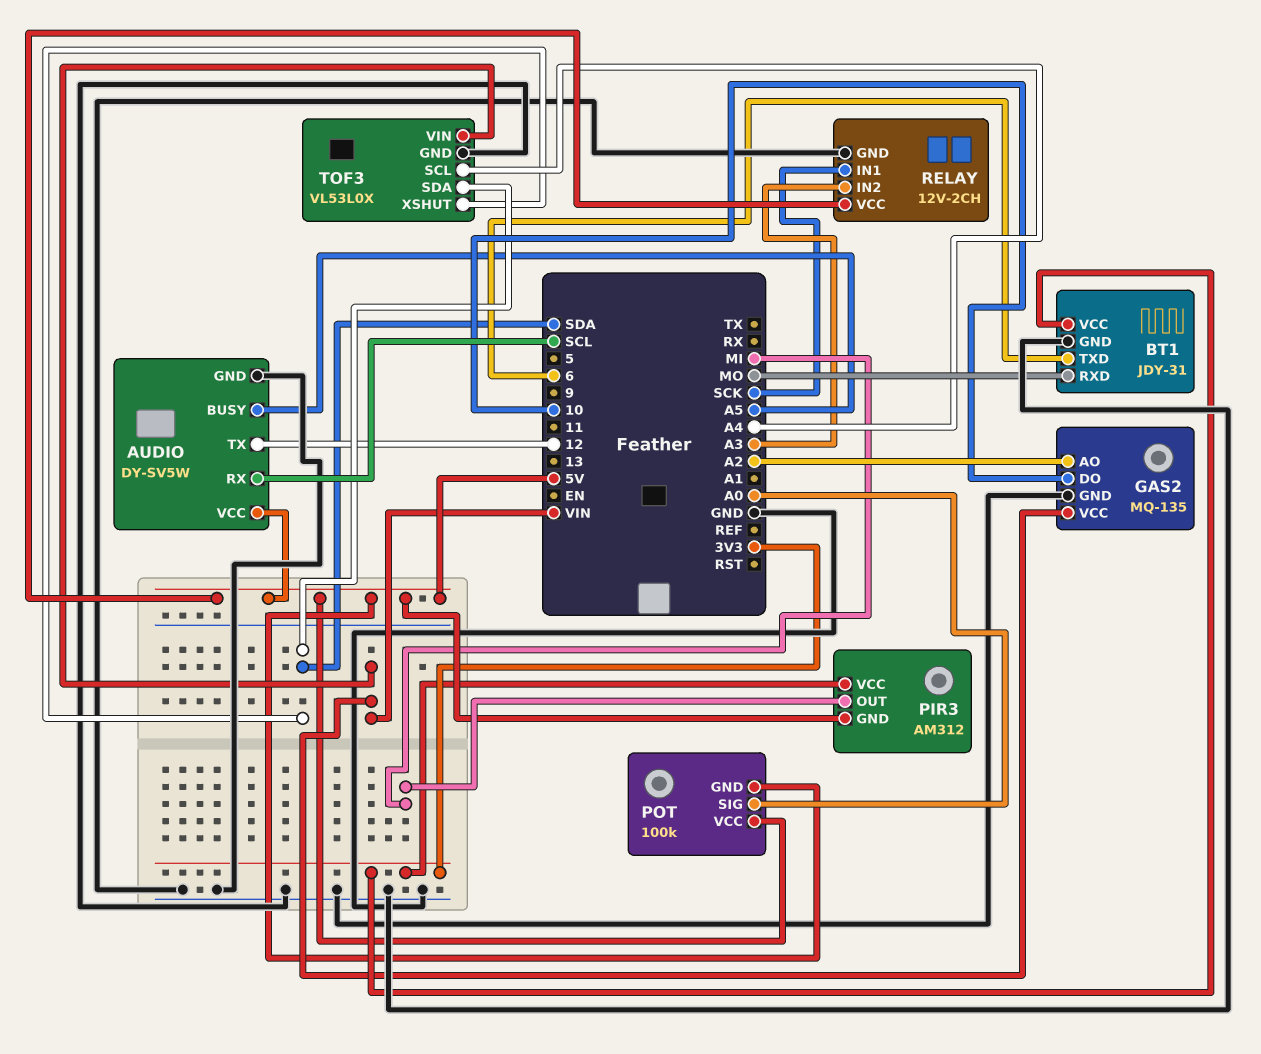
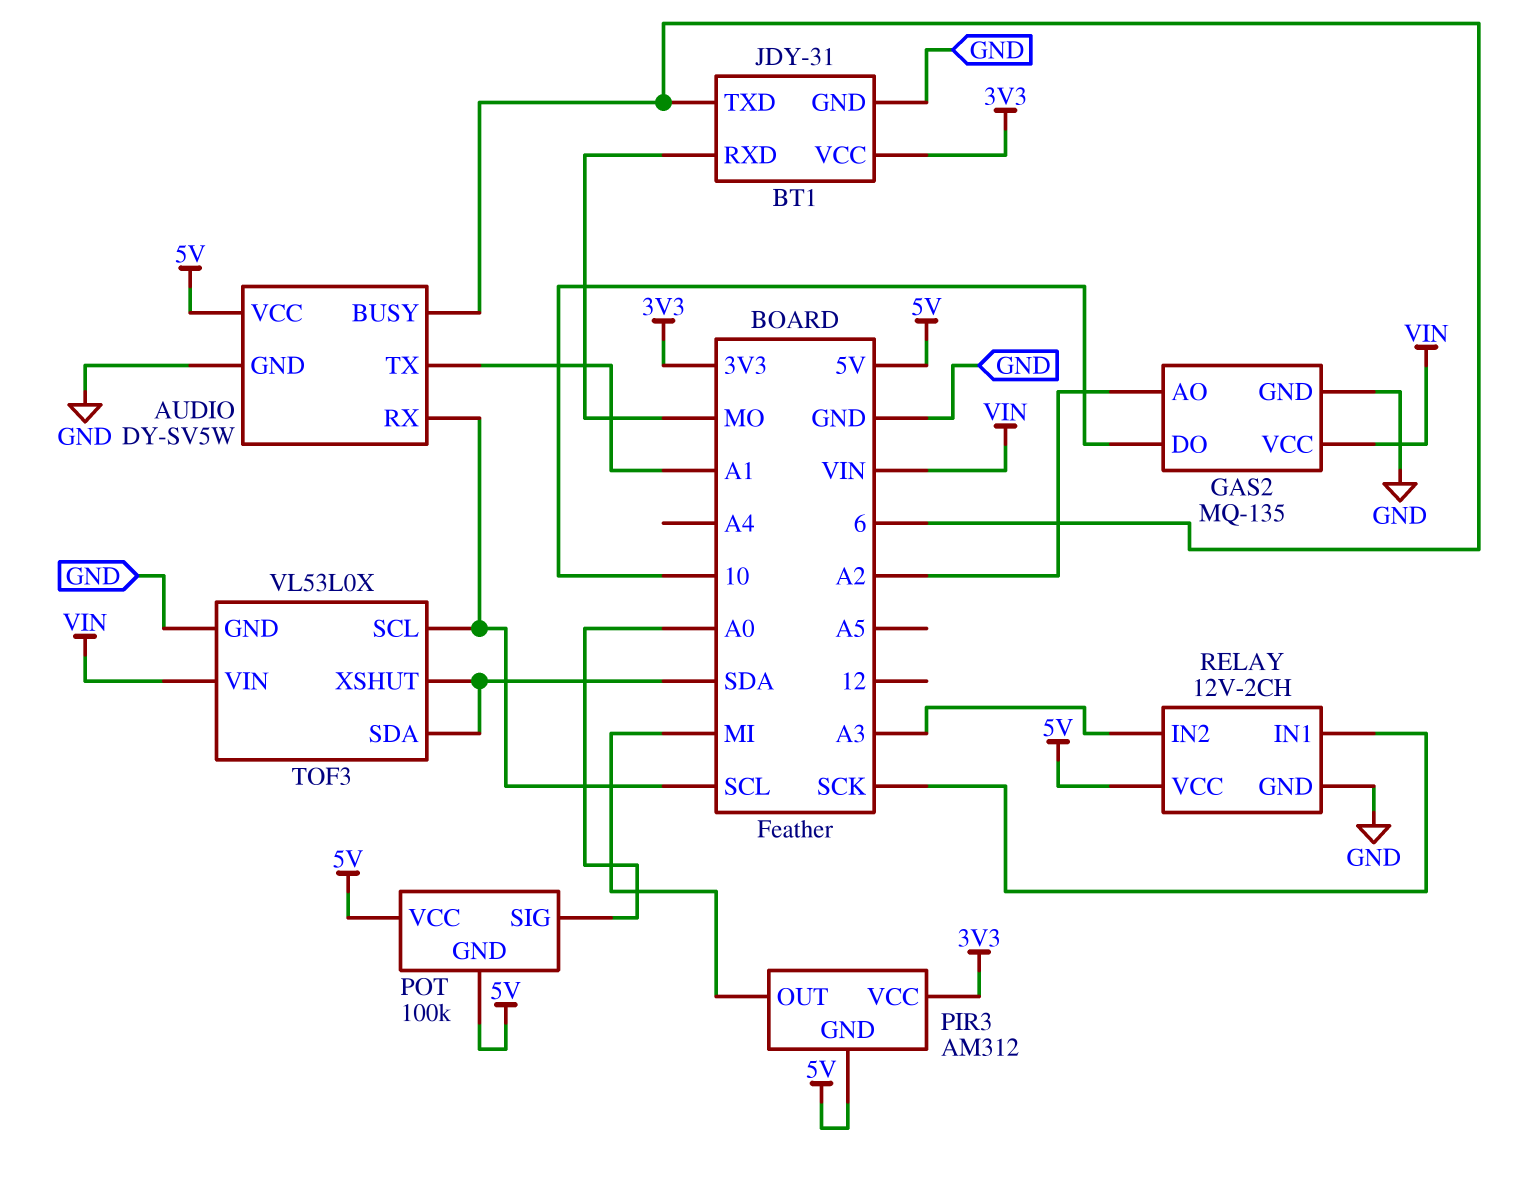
AUDIO pin BUSY: A5 -> 6
AUDIO pin TX: 12 -> A1
TOF3 pin SCL: A4 -> SCL

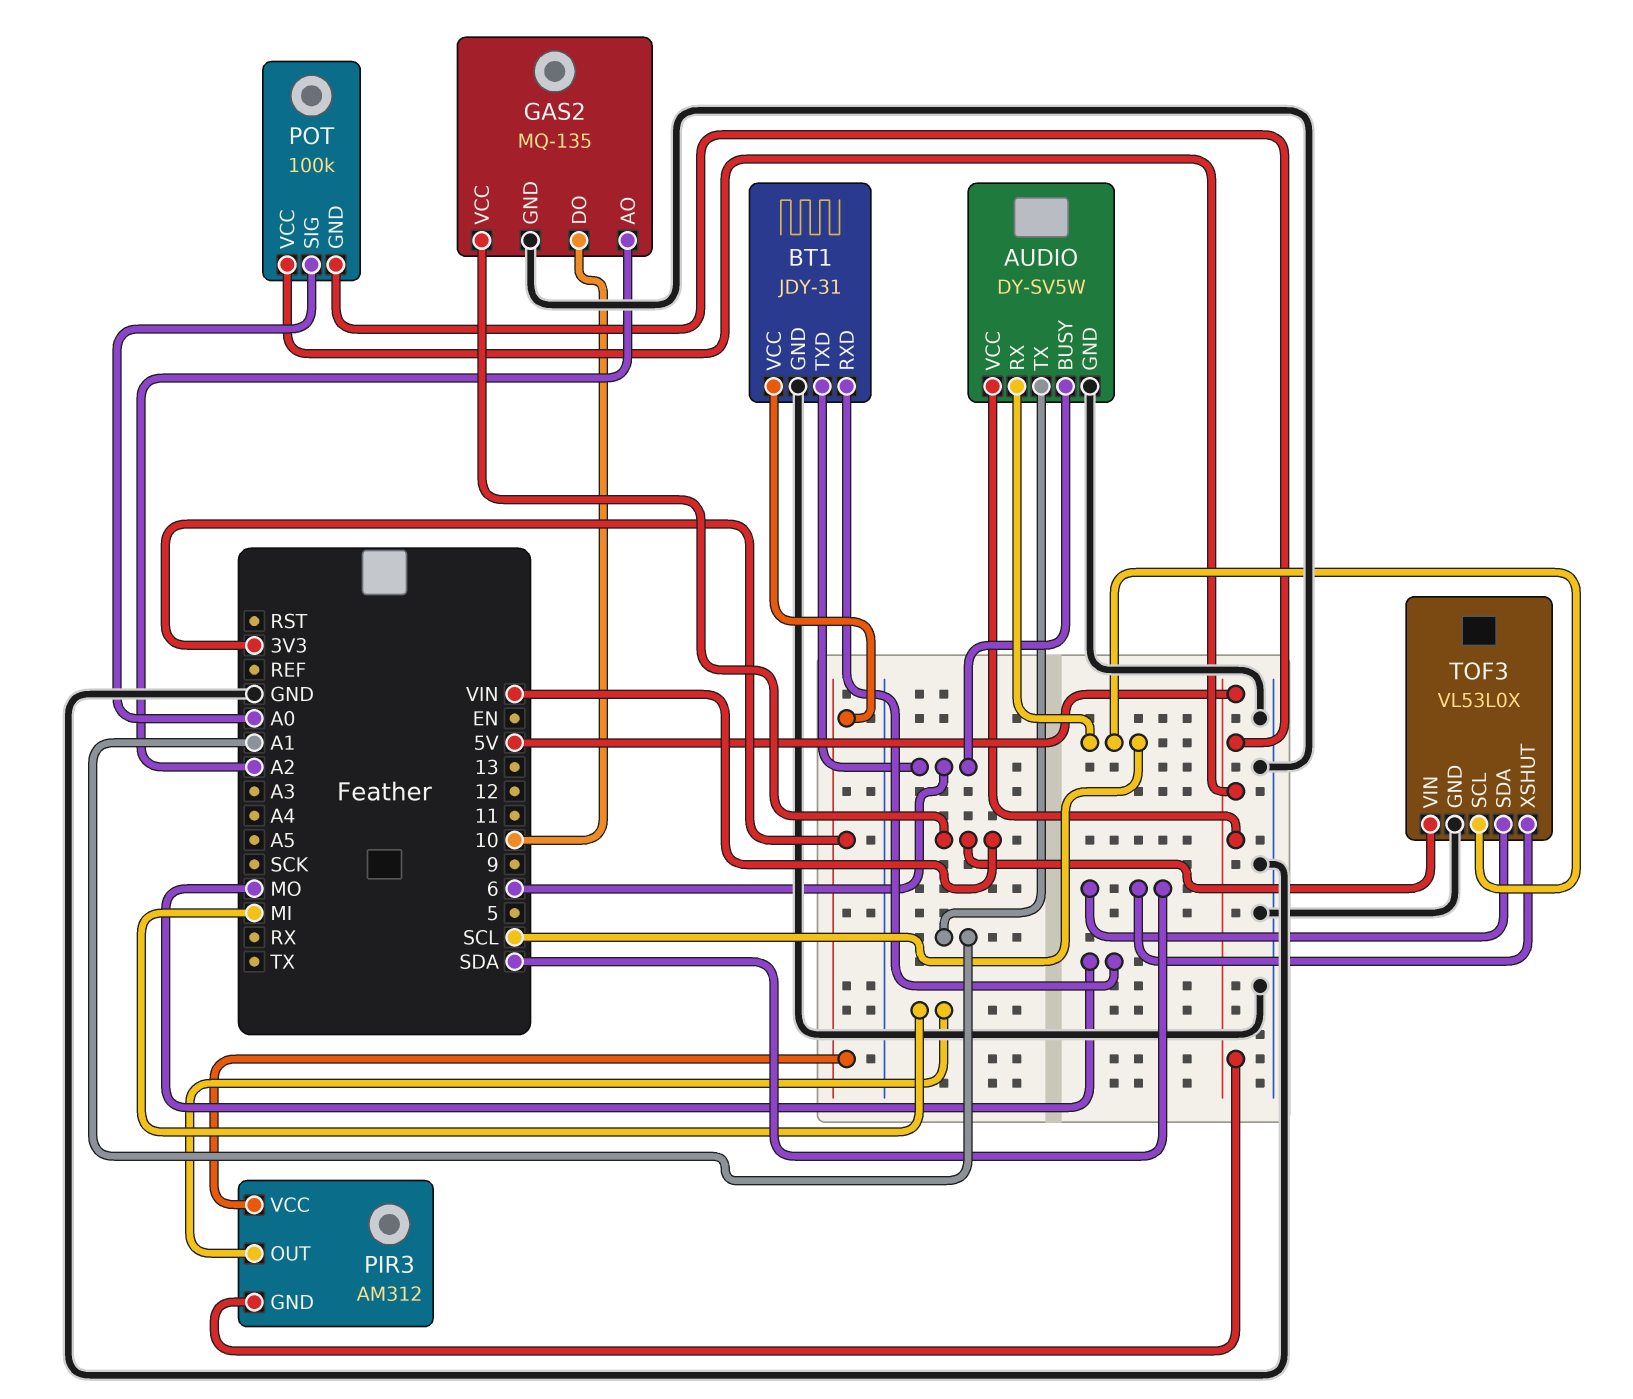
RELAY: 12V-2CH -> none
RELAY pin GND: GND -> none
RELAY pin IN1: SCK -> none
RELAY pin IN2: A3 -> none
RELAY pin VCC: 5V -> none

